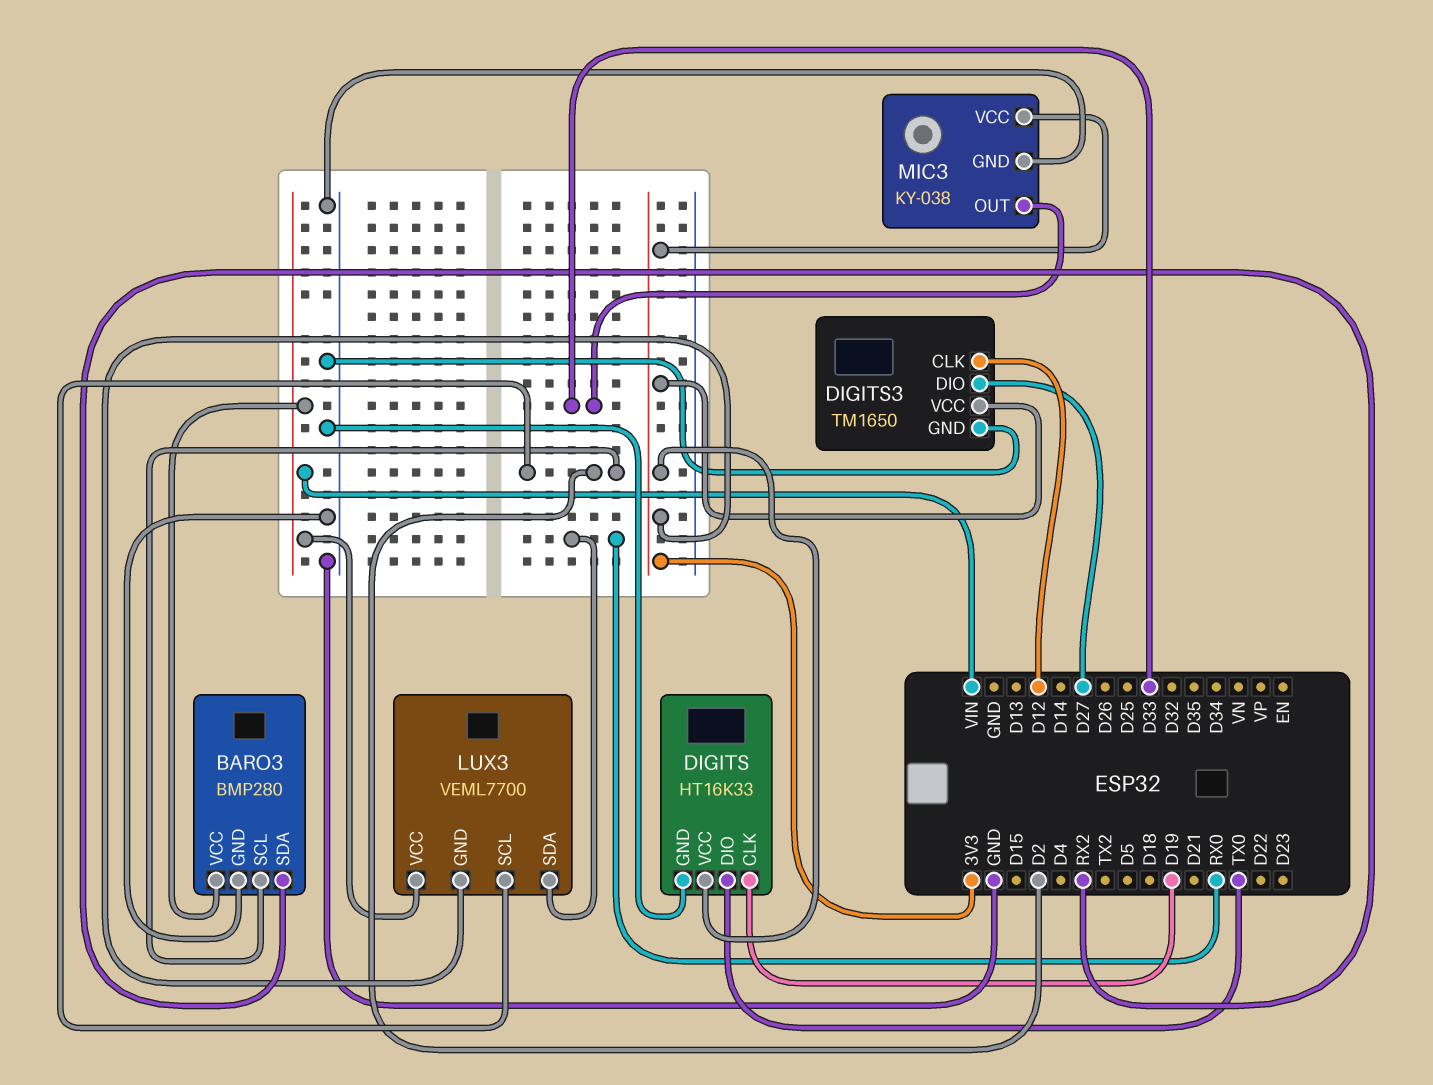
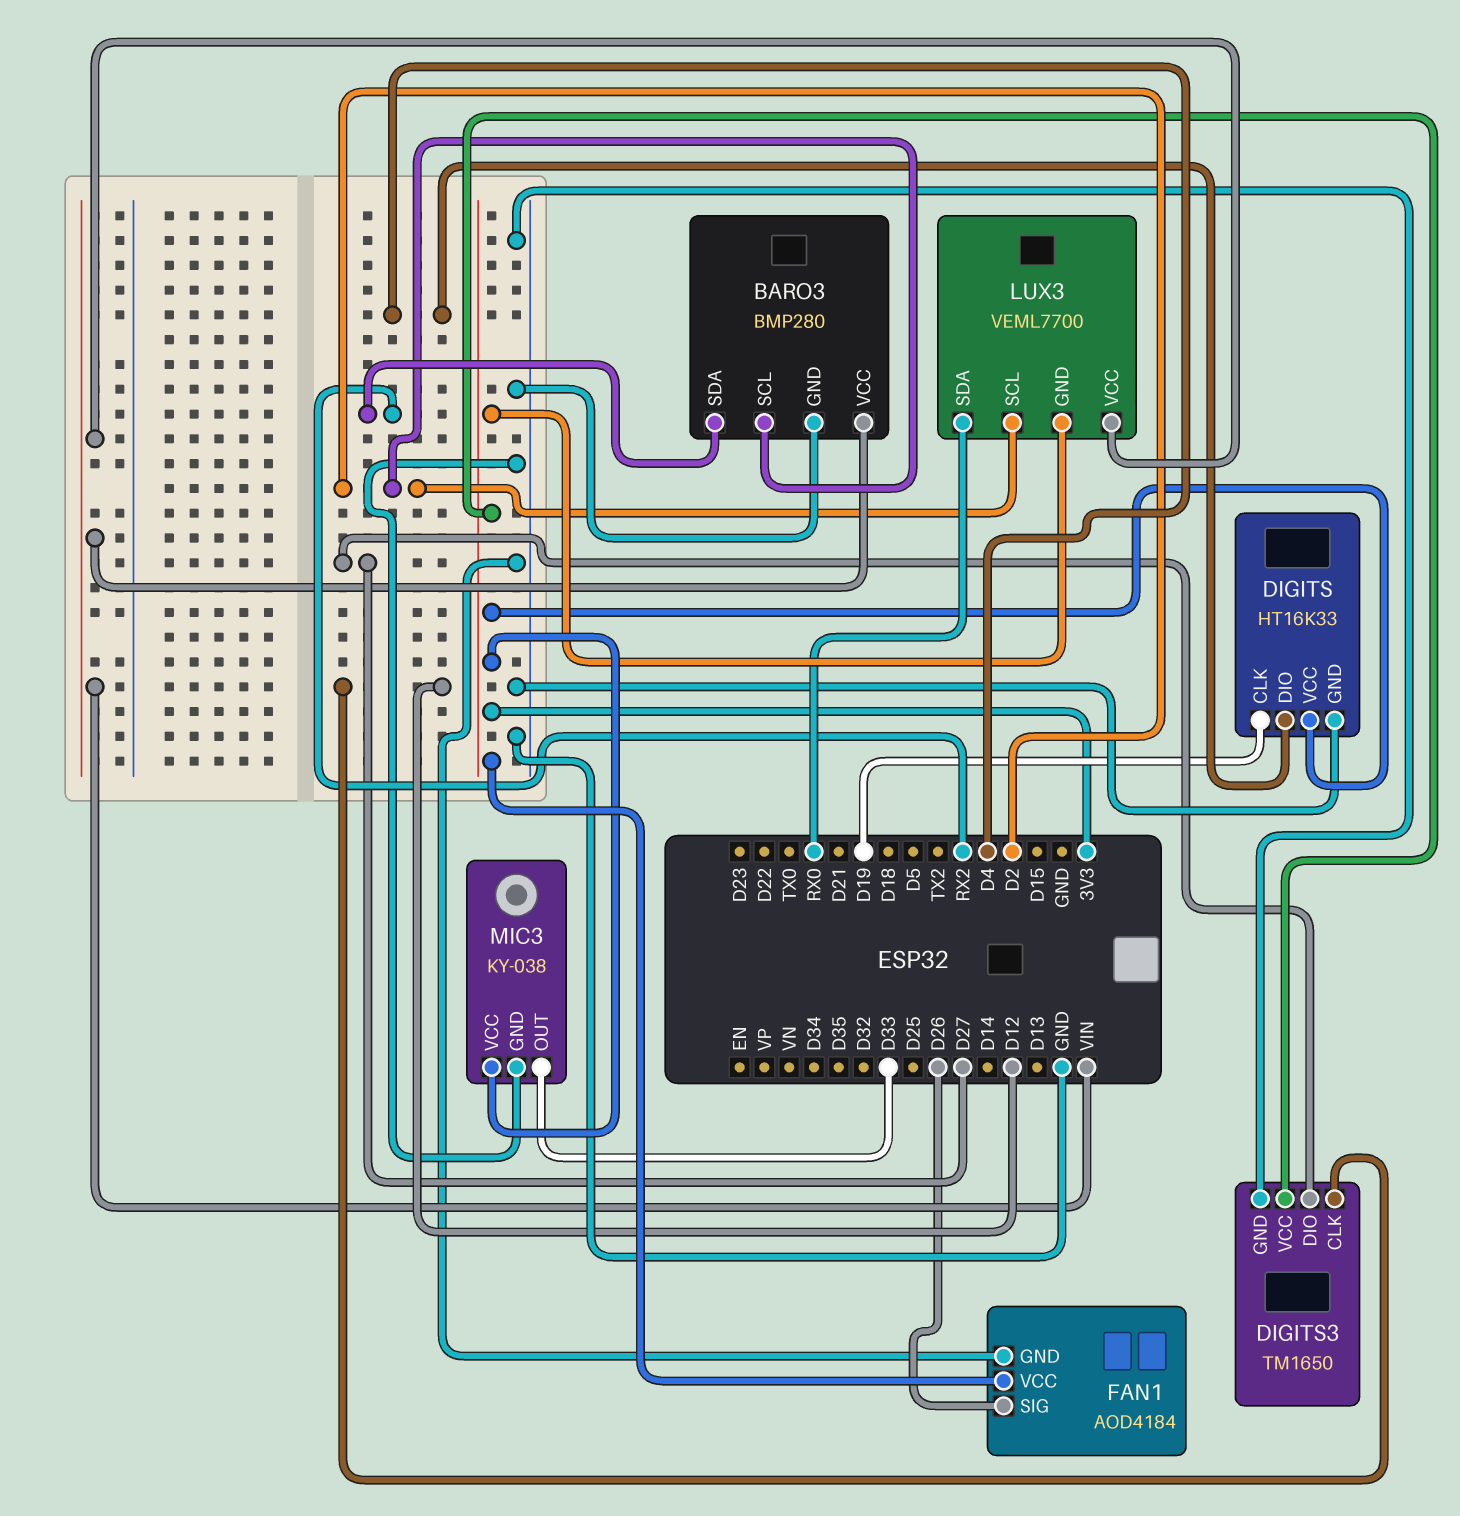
DIGITS pin DIO: TX0 -> D4
FAN1: none -> AOD4184
FAN1 pin GND: none -> GND
FAN1 pin SIG: none -> D26
FAN1 pin VCC: none -> 3V3

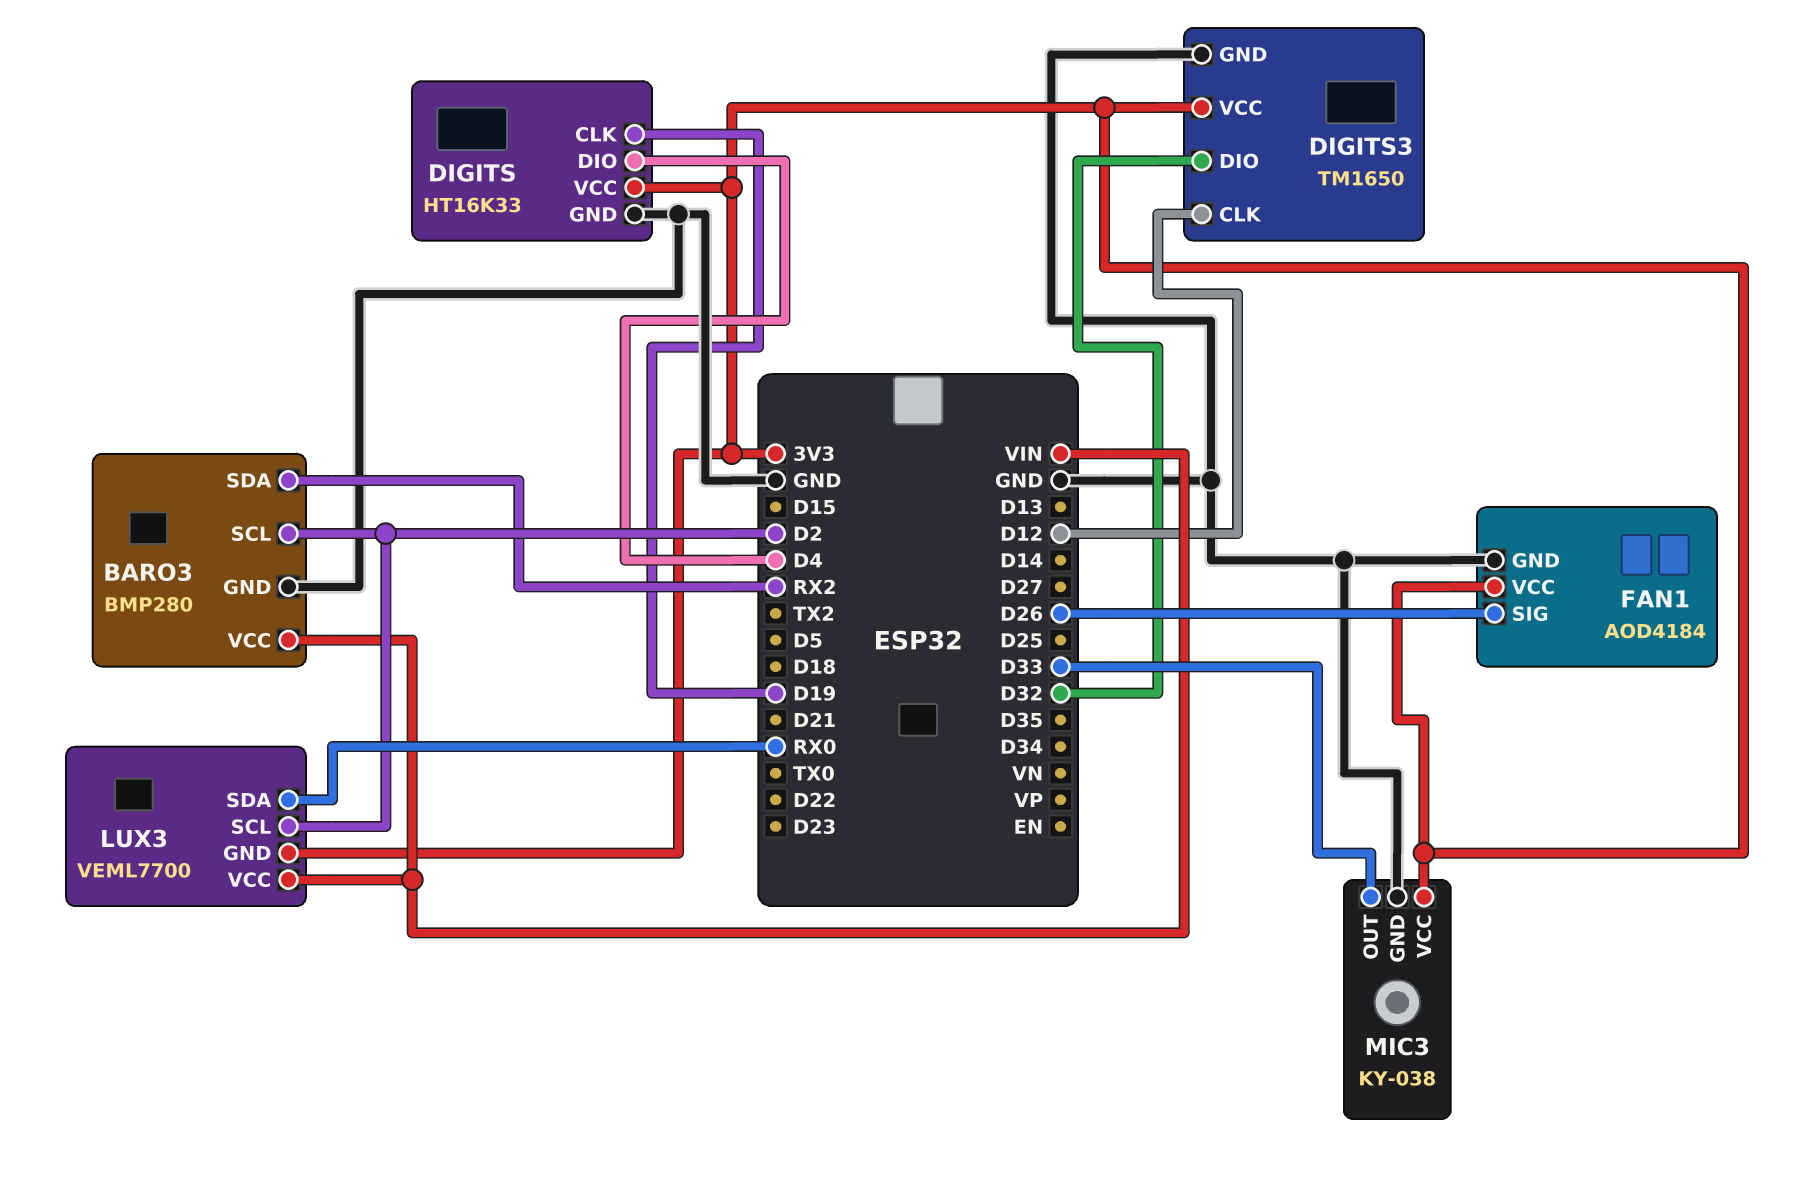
DIGITS3 pin DIO: D27 -> D32

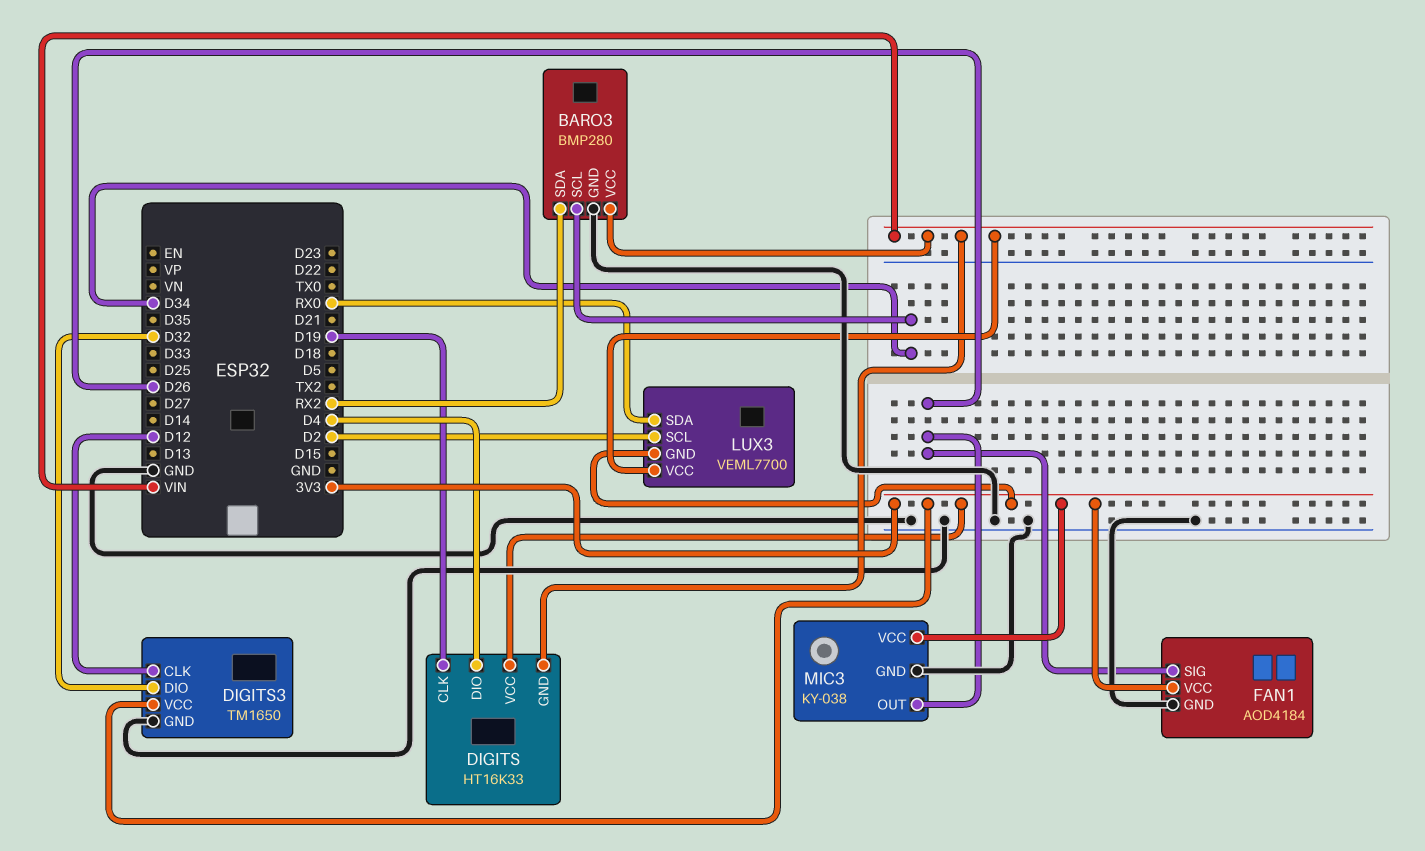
BARO3 pin SCL: D2 -> D34
DIGITS pin GND: GND -> VIN
MIC3 pin OUT: D33 -> D26

